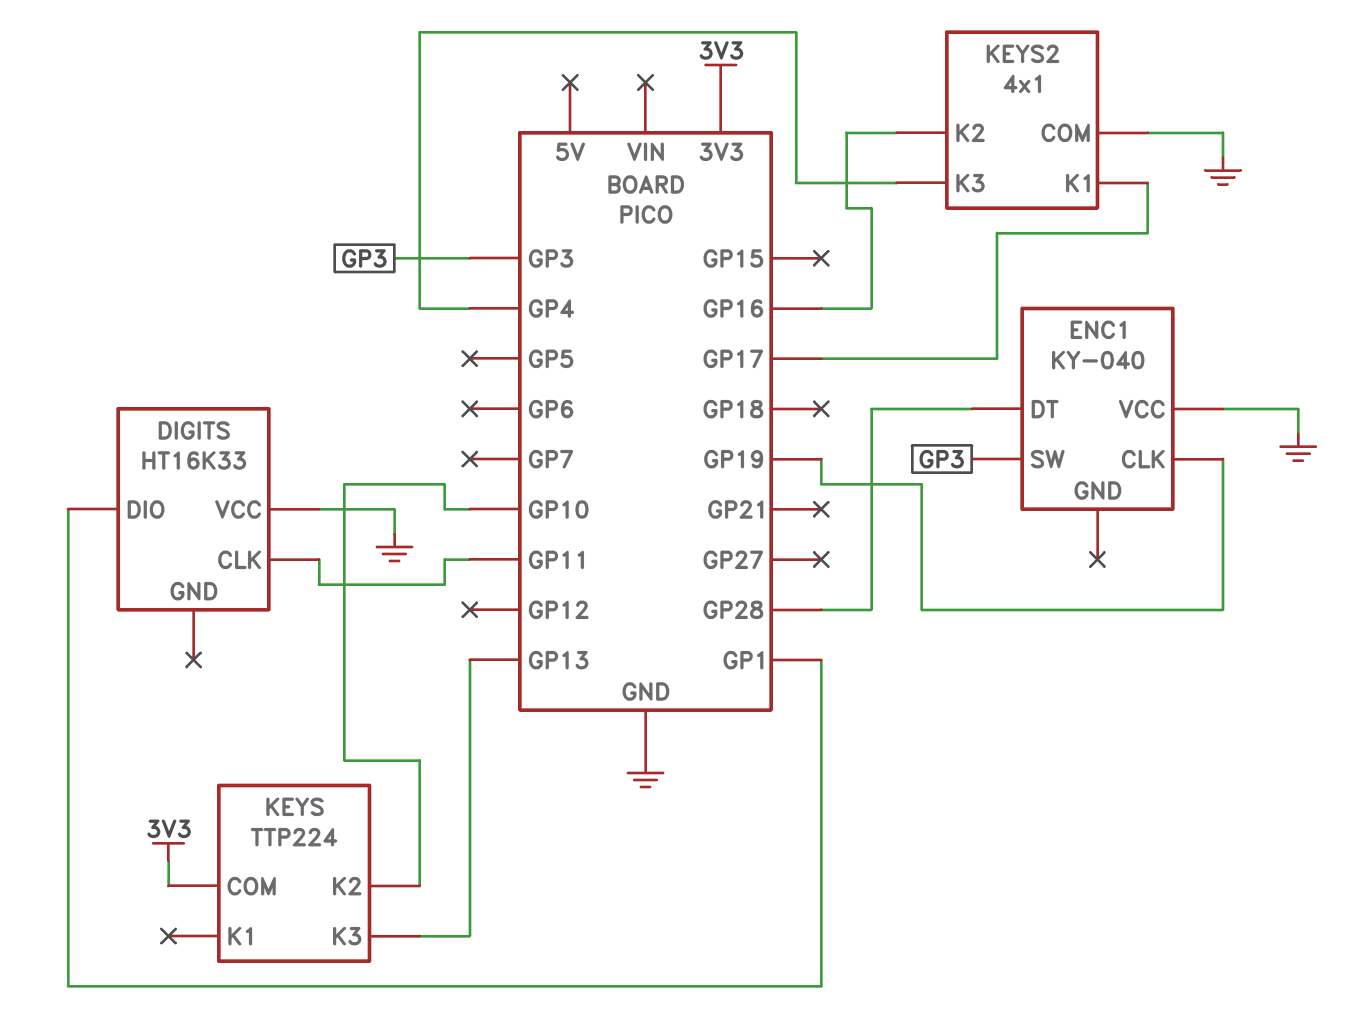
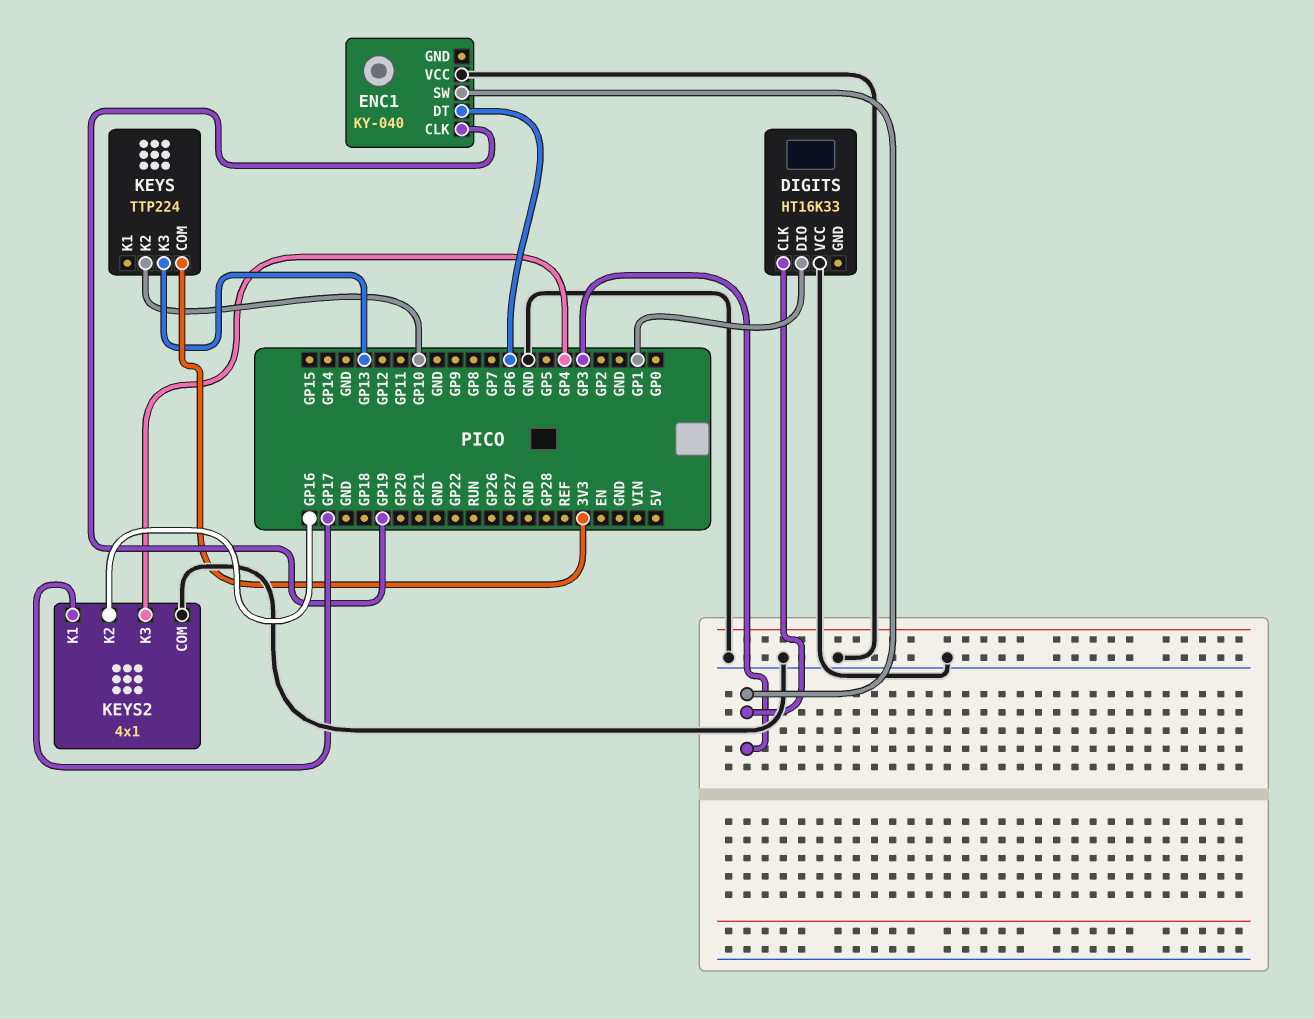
DIGITS pin CLK: GP11 -> GP3
ENC1 pin DT: GP28 -> GP6

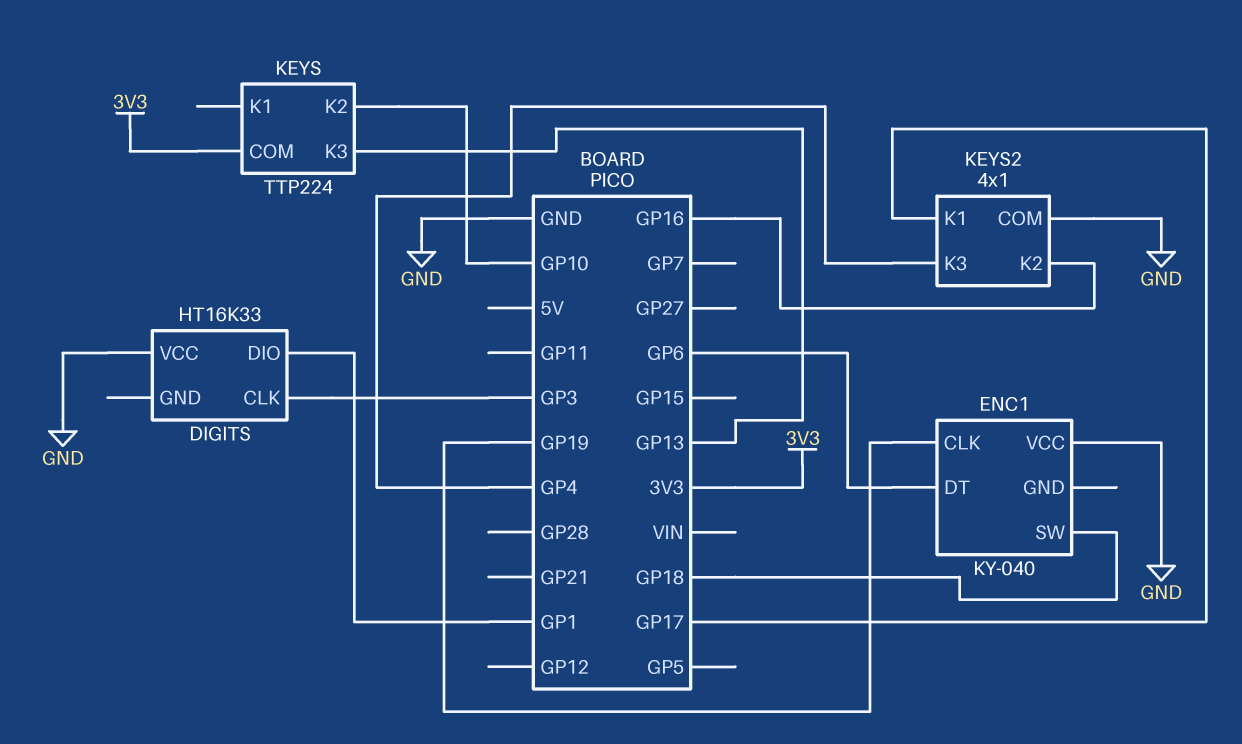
ENC1 pin SW: GP3 -> GP18

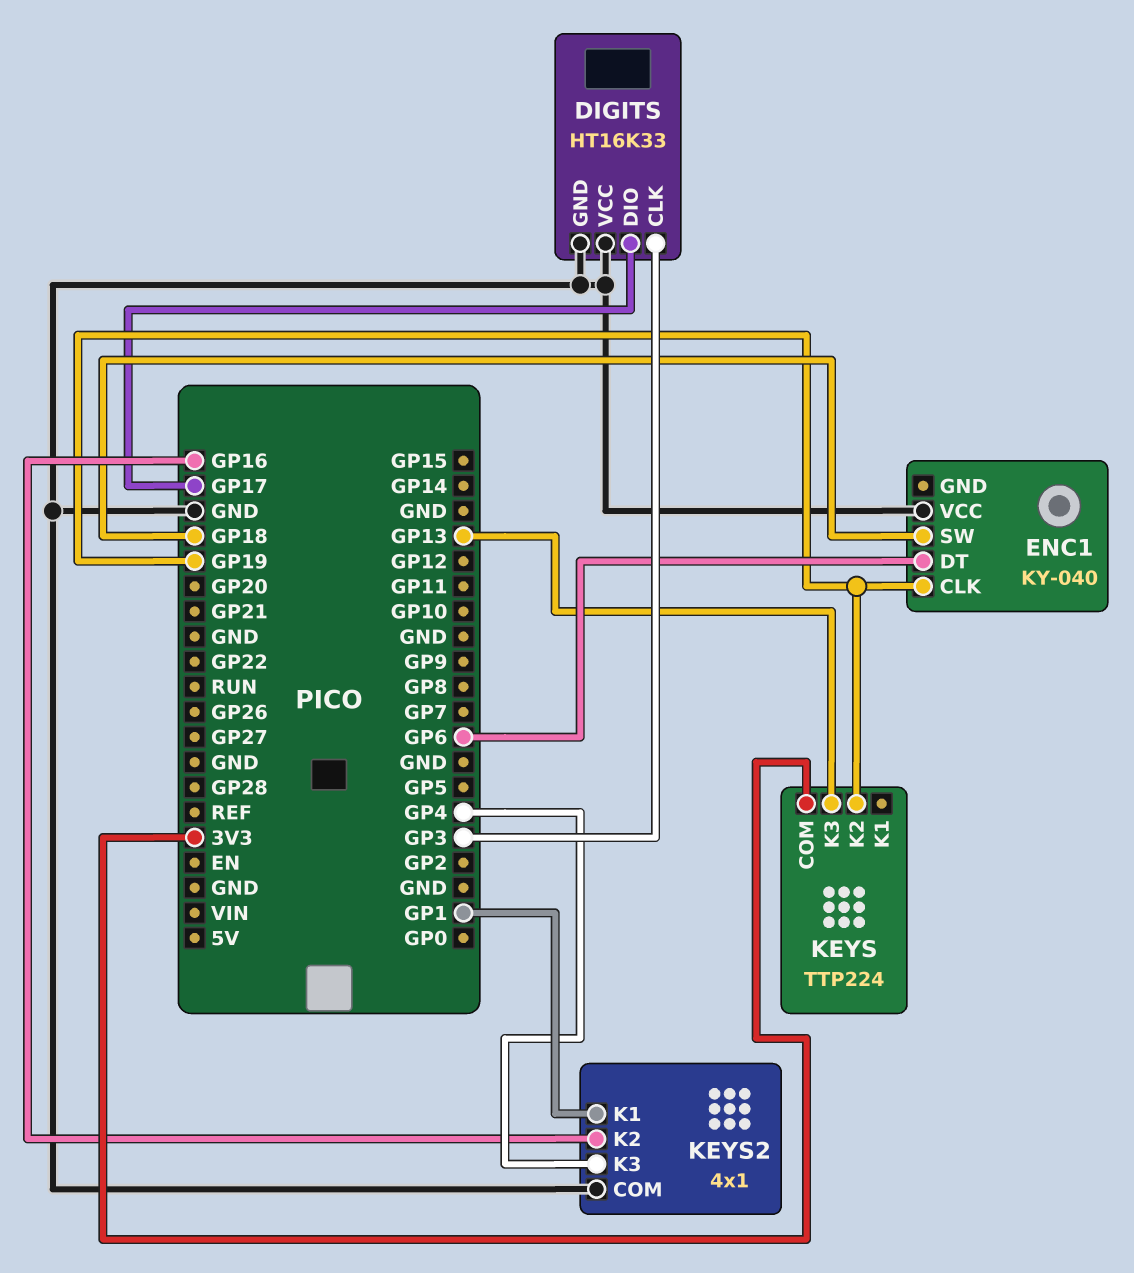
DIGITS pin DIO: GP1 -> GP17
DIGITS pin GND: none -> GND
KEYS pin K2: GP10 -> GP19
KEYS2 pin K1: GP17 -> GP1

